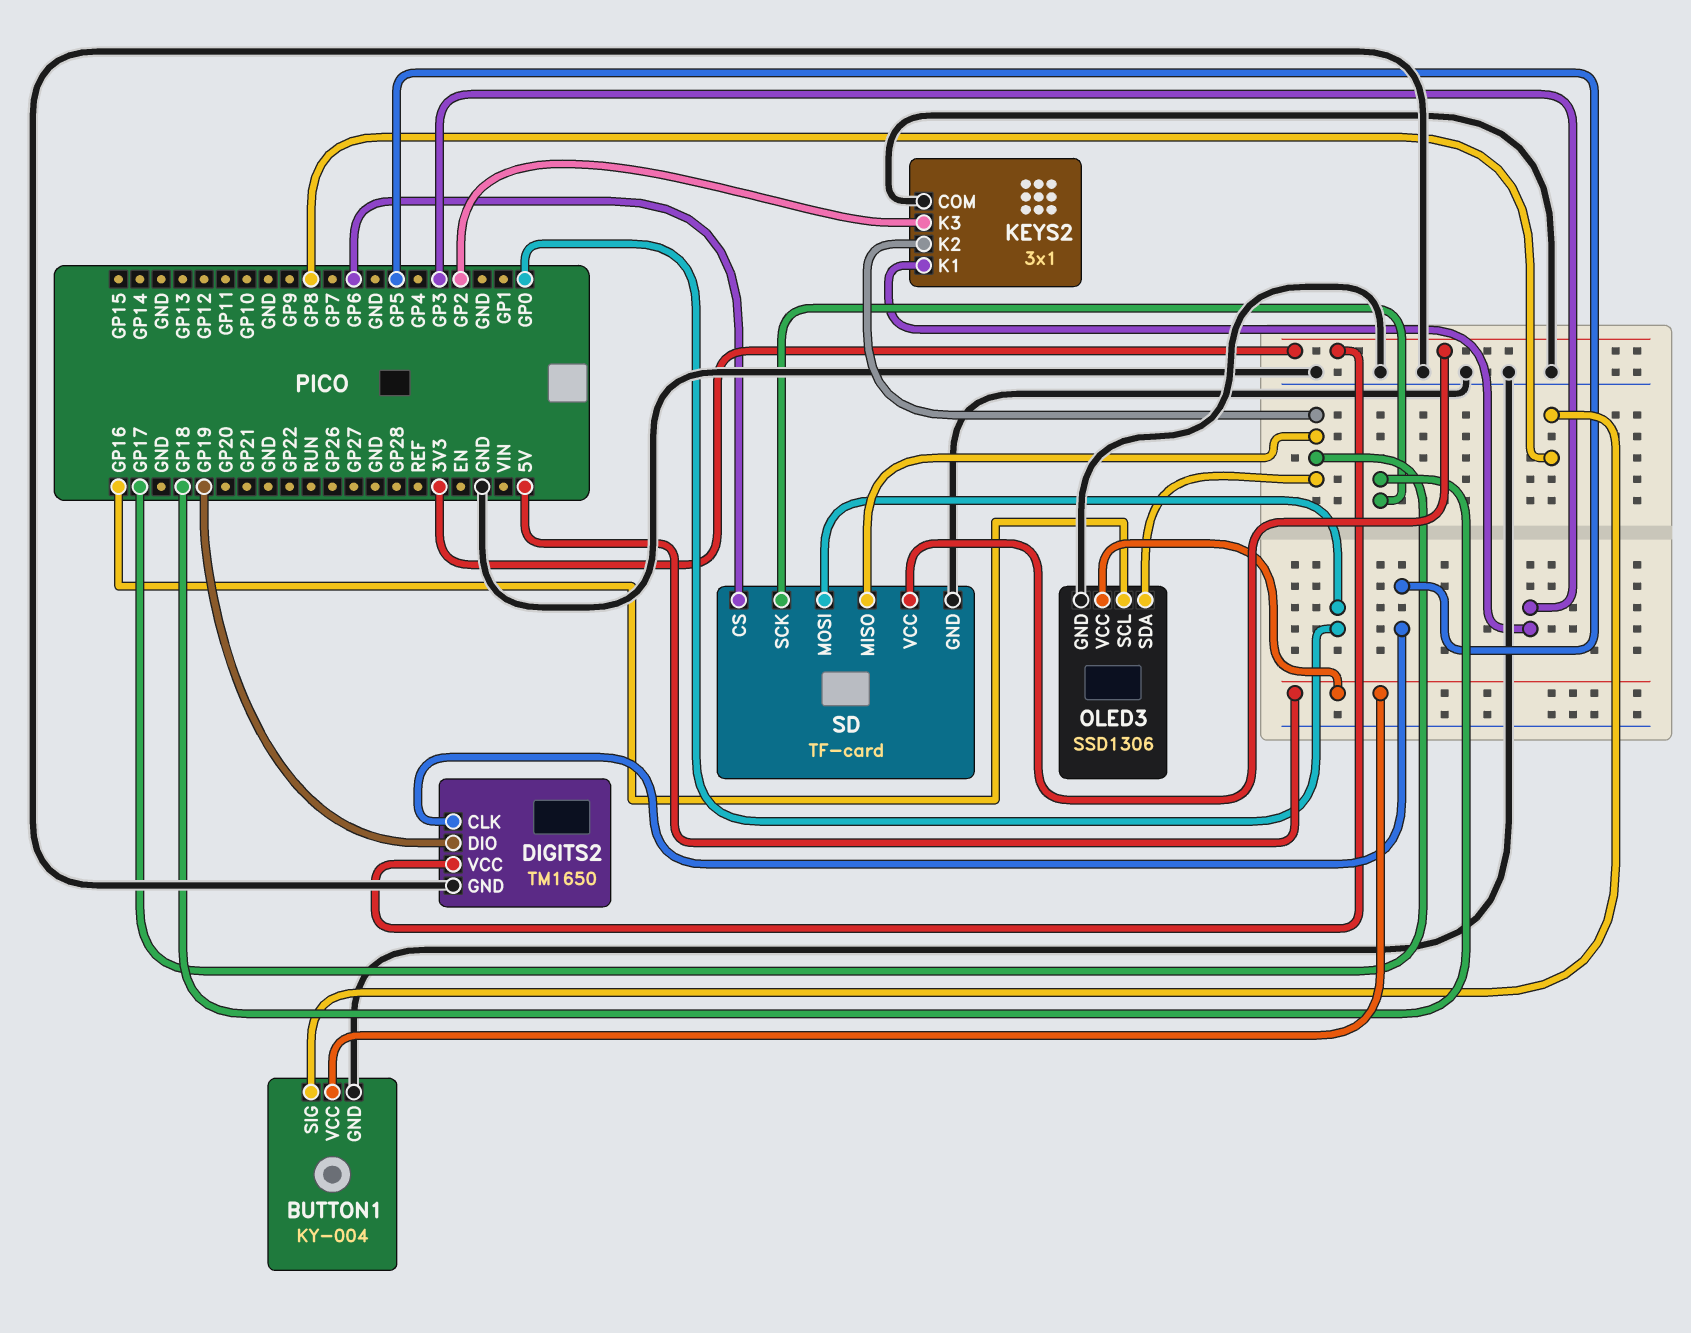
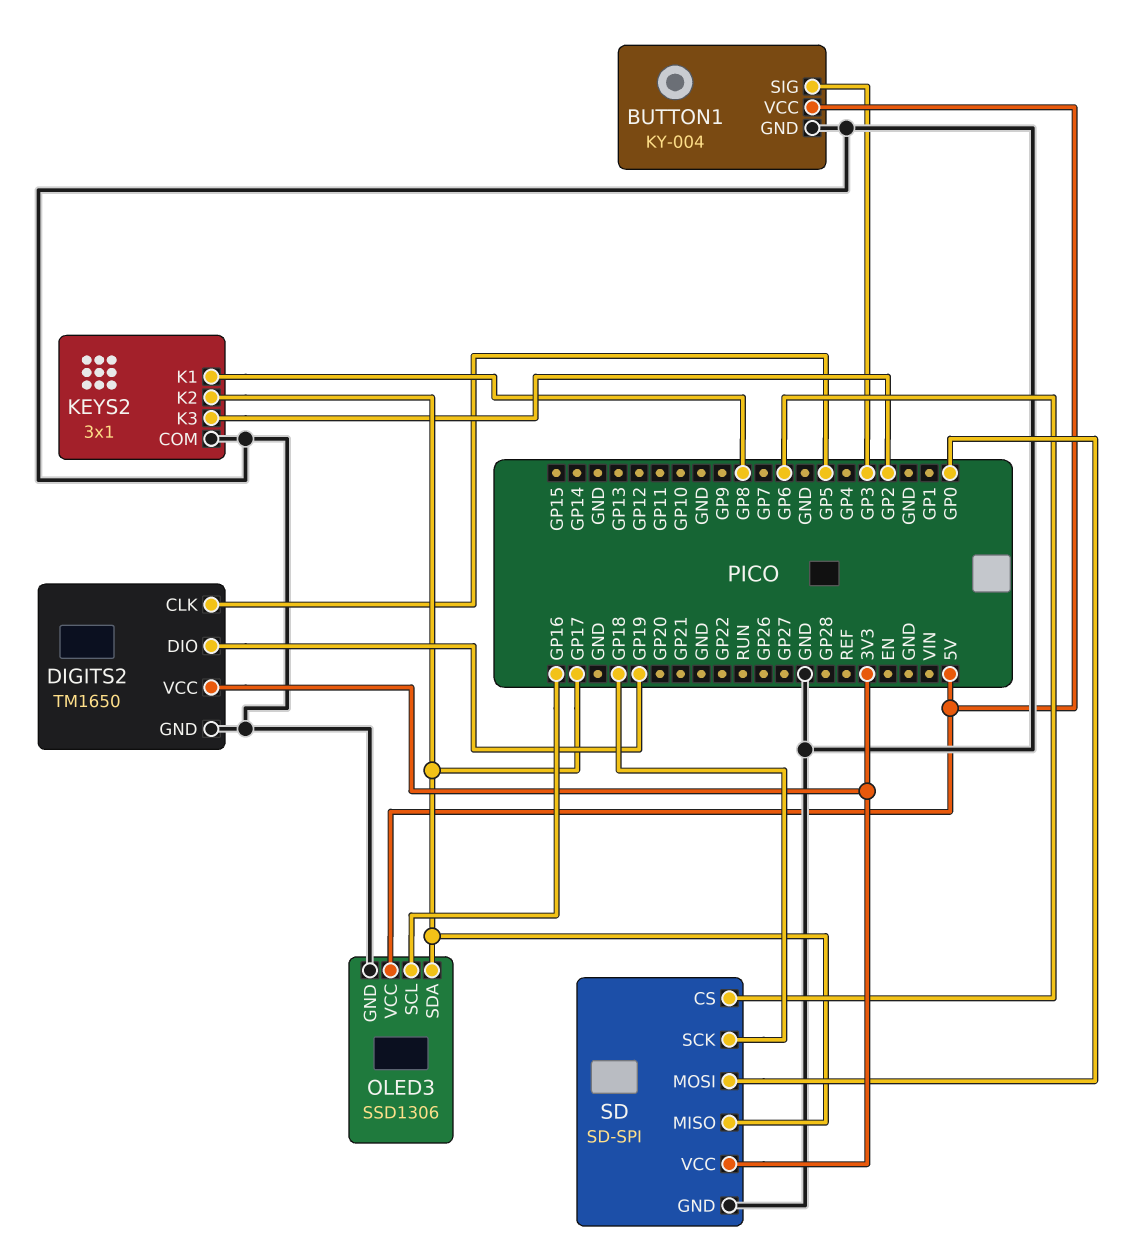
BUTTON1 pin SIG: GP8 -> GP3
KEYS2 pin K1: GP3 -> GP8
SD: TF-card -> SD-SPI

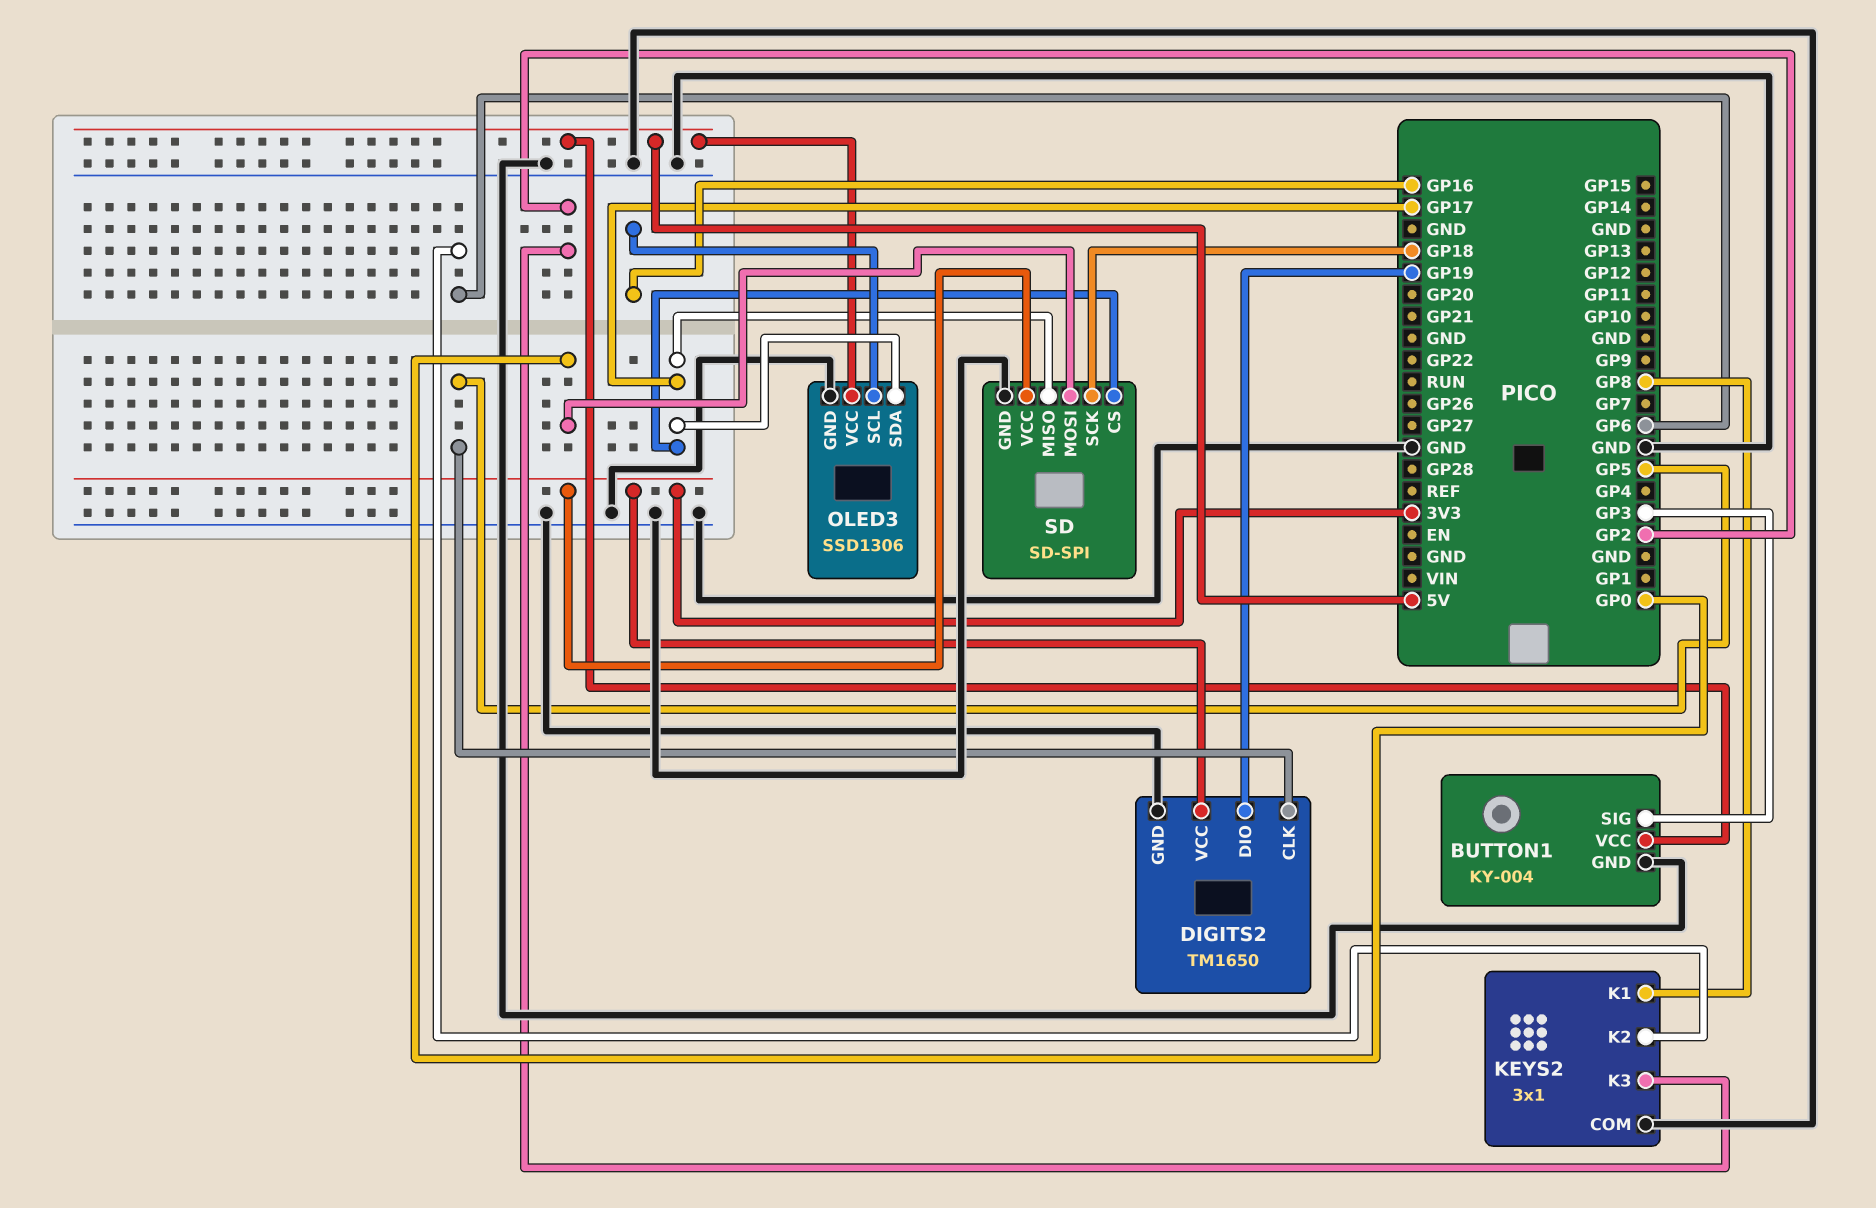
KEYS2 pin K2: GP17 -> GP6
SD pin CS: GP6 -> GP17

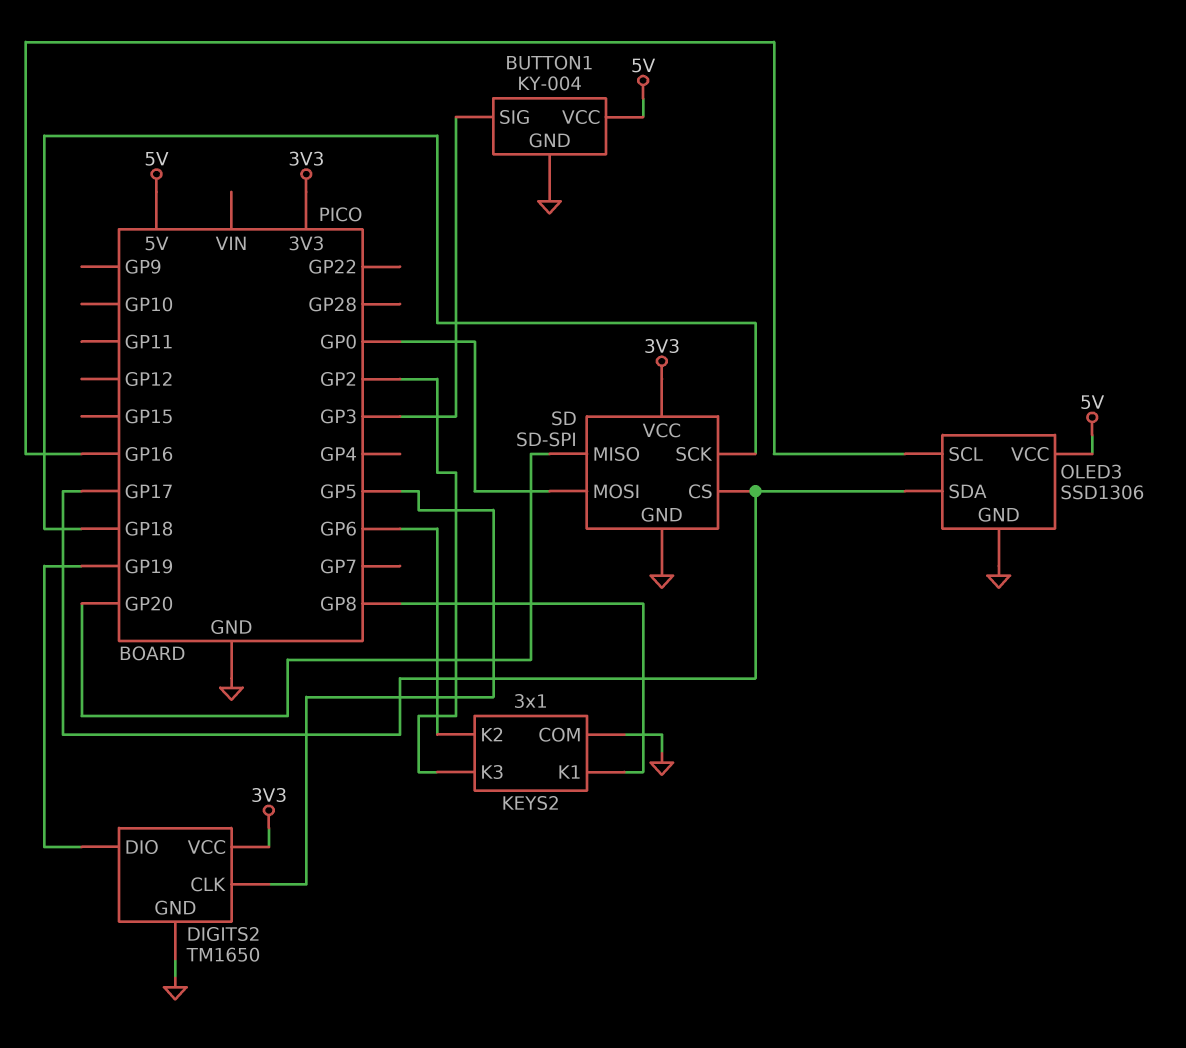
SD pin MISO: GP17 -> GP20

